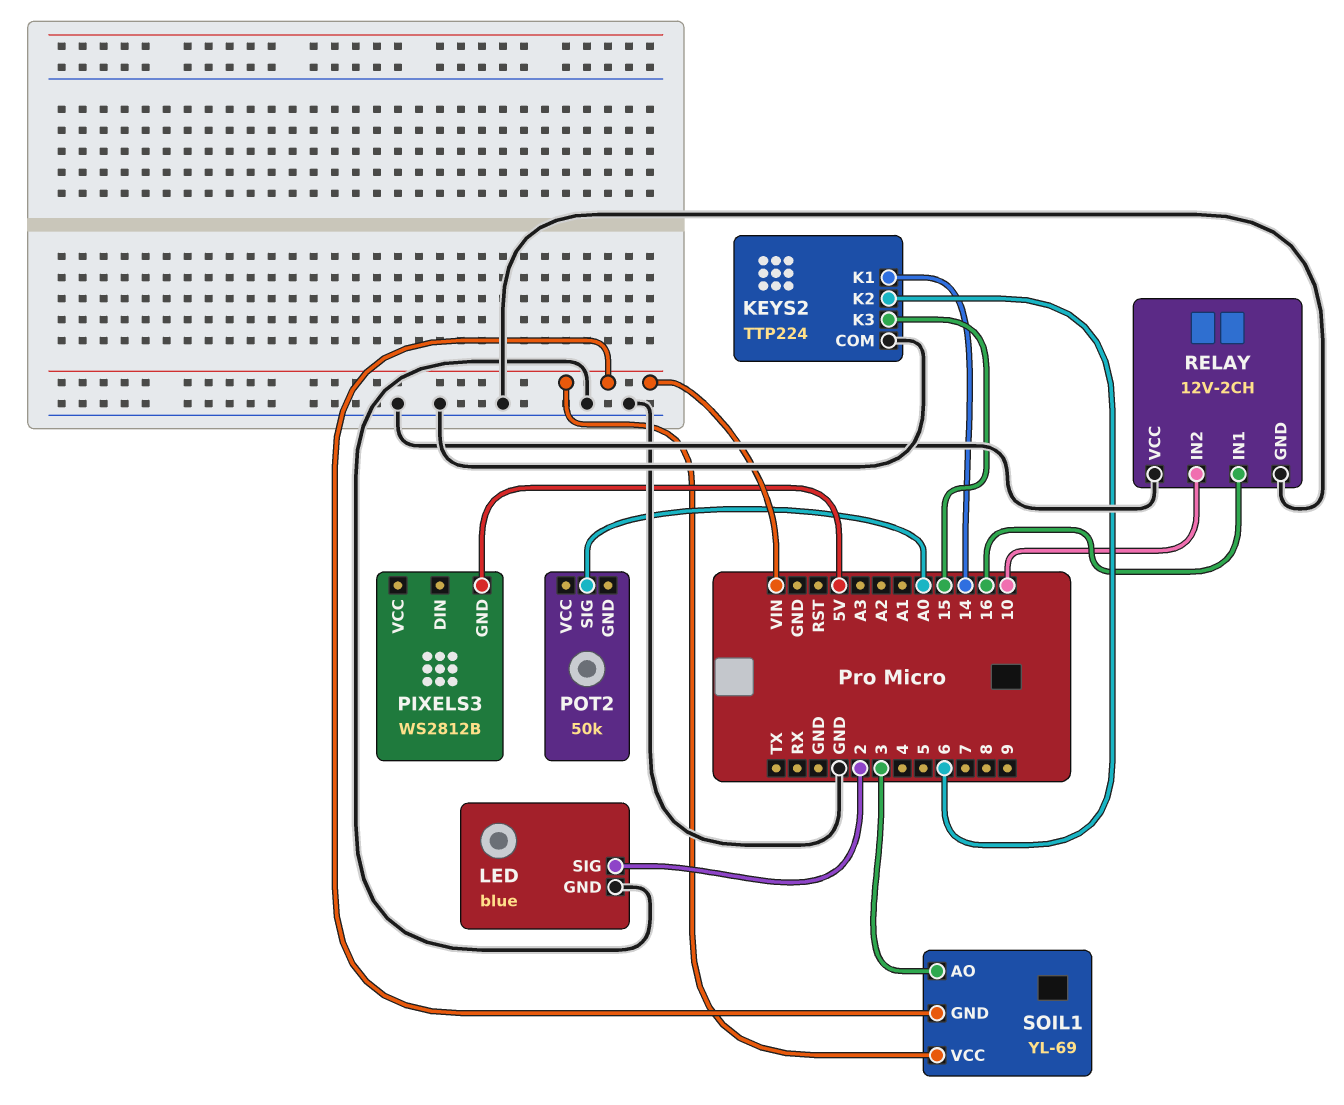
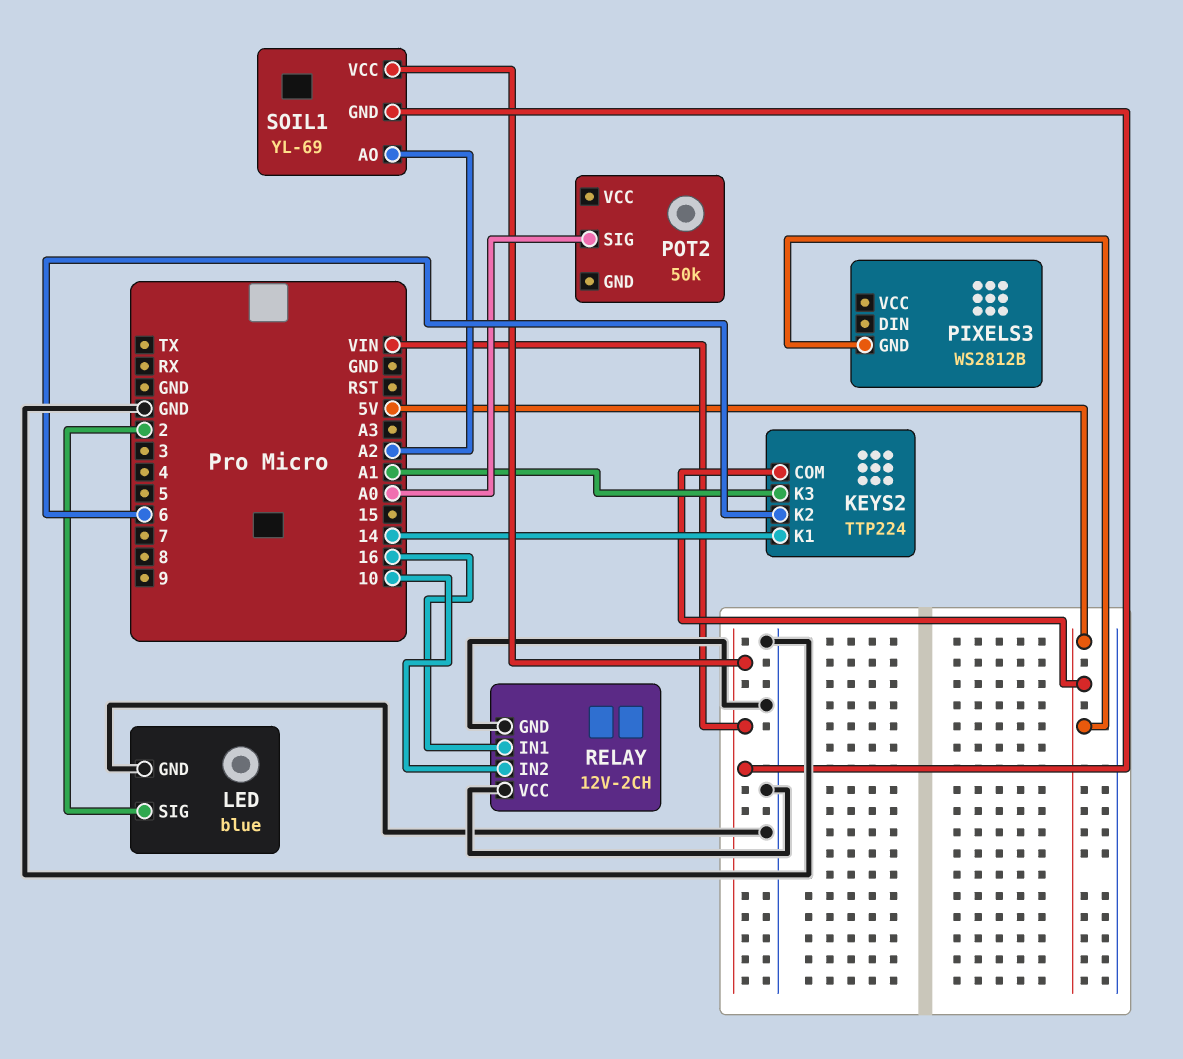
KEYS2 pin COM: GND -> 5V
KEYS2 pin K3: 15 -> A1
SOIL1 pin AO: 3 -> A2

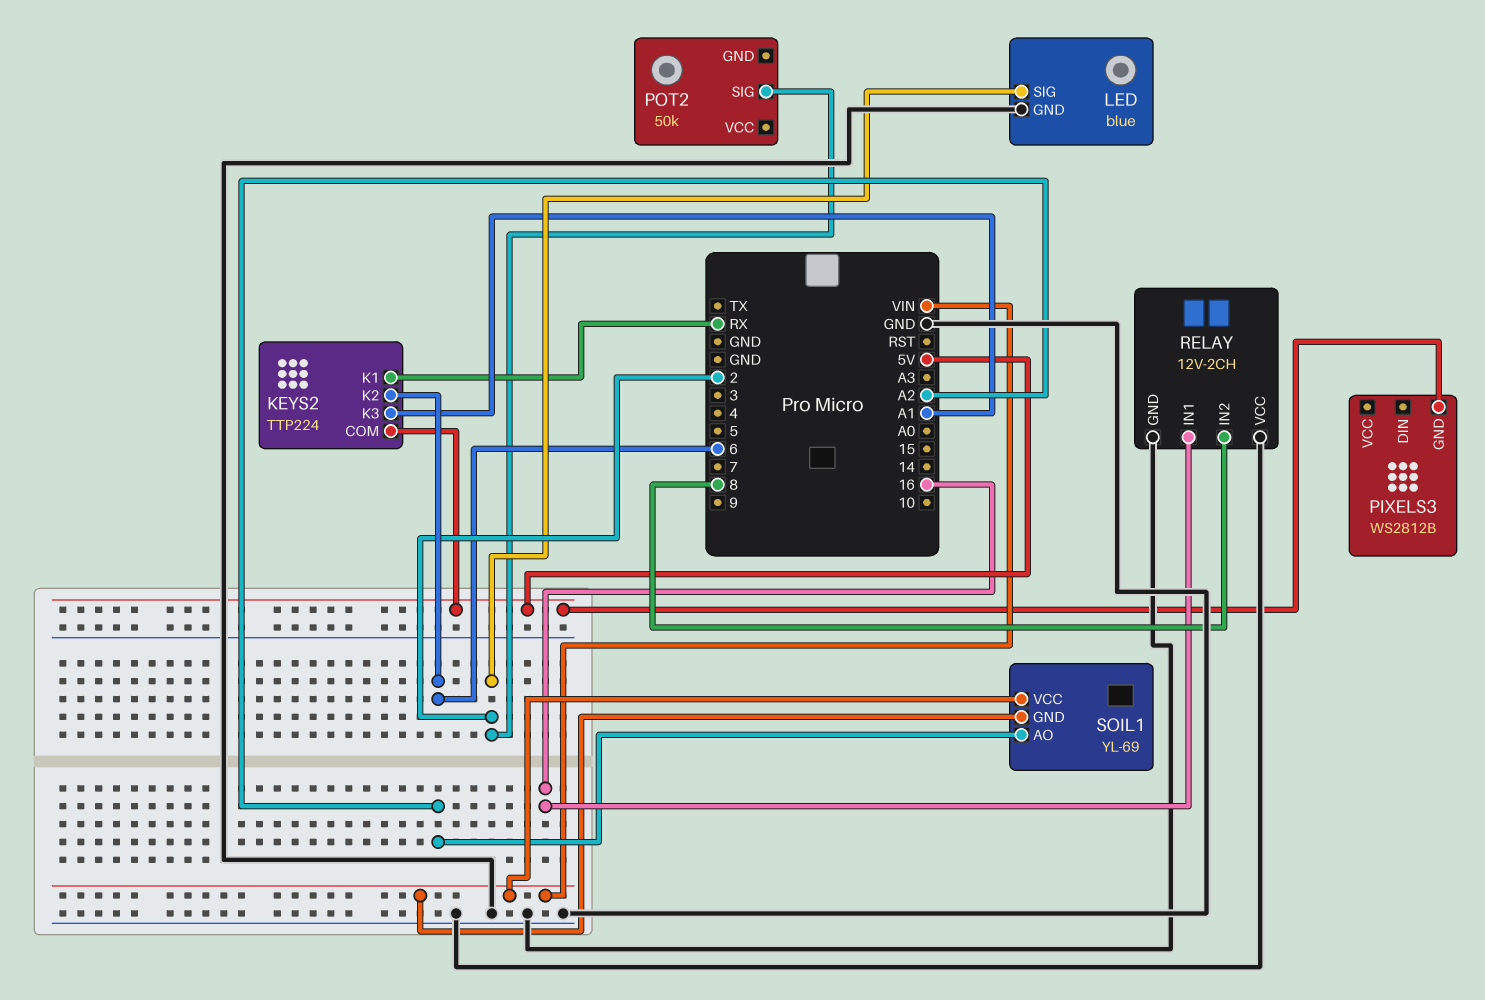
KEYS2 pin K1: 14 -> RX
POT2 pin SIG: A0 -> 2
RELAY pin IN2: 10 -> 8

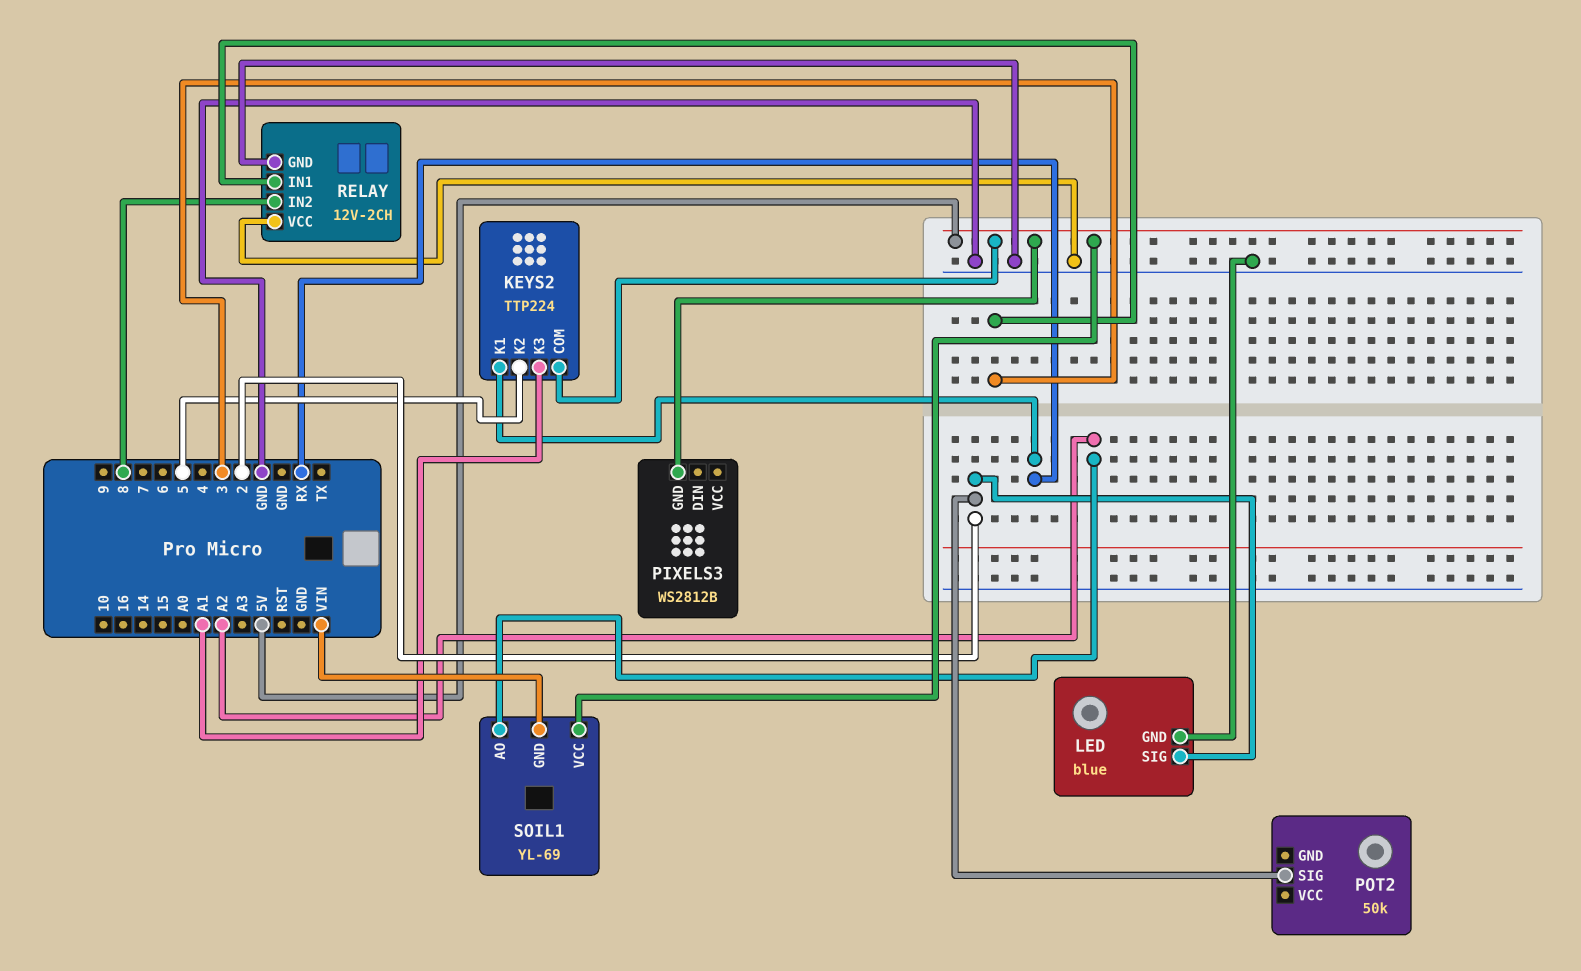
KEYS2 pin K2: 6 -> 5
RELAY pin IN1: 16 -> 3
SOIL1 pin VCC: VIN -> 5V

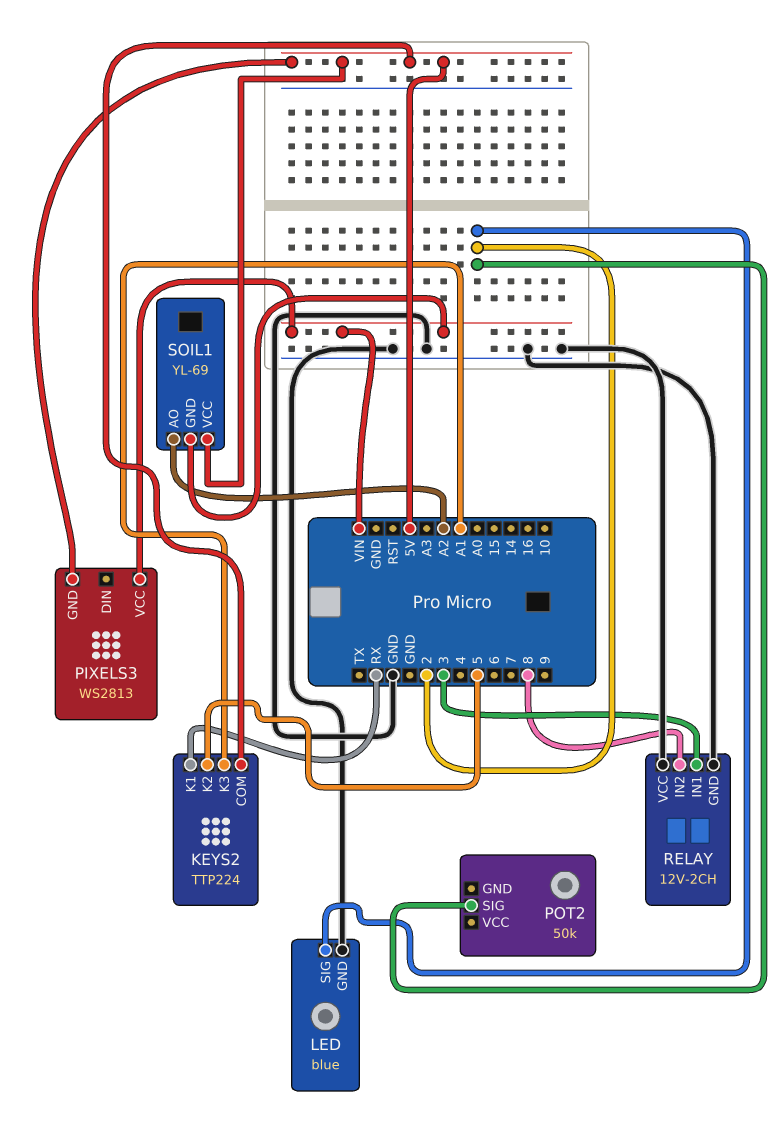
PIXELS3: WS2812B -> WS2813
PIXELS3 pin VCC: none -> VIN

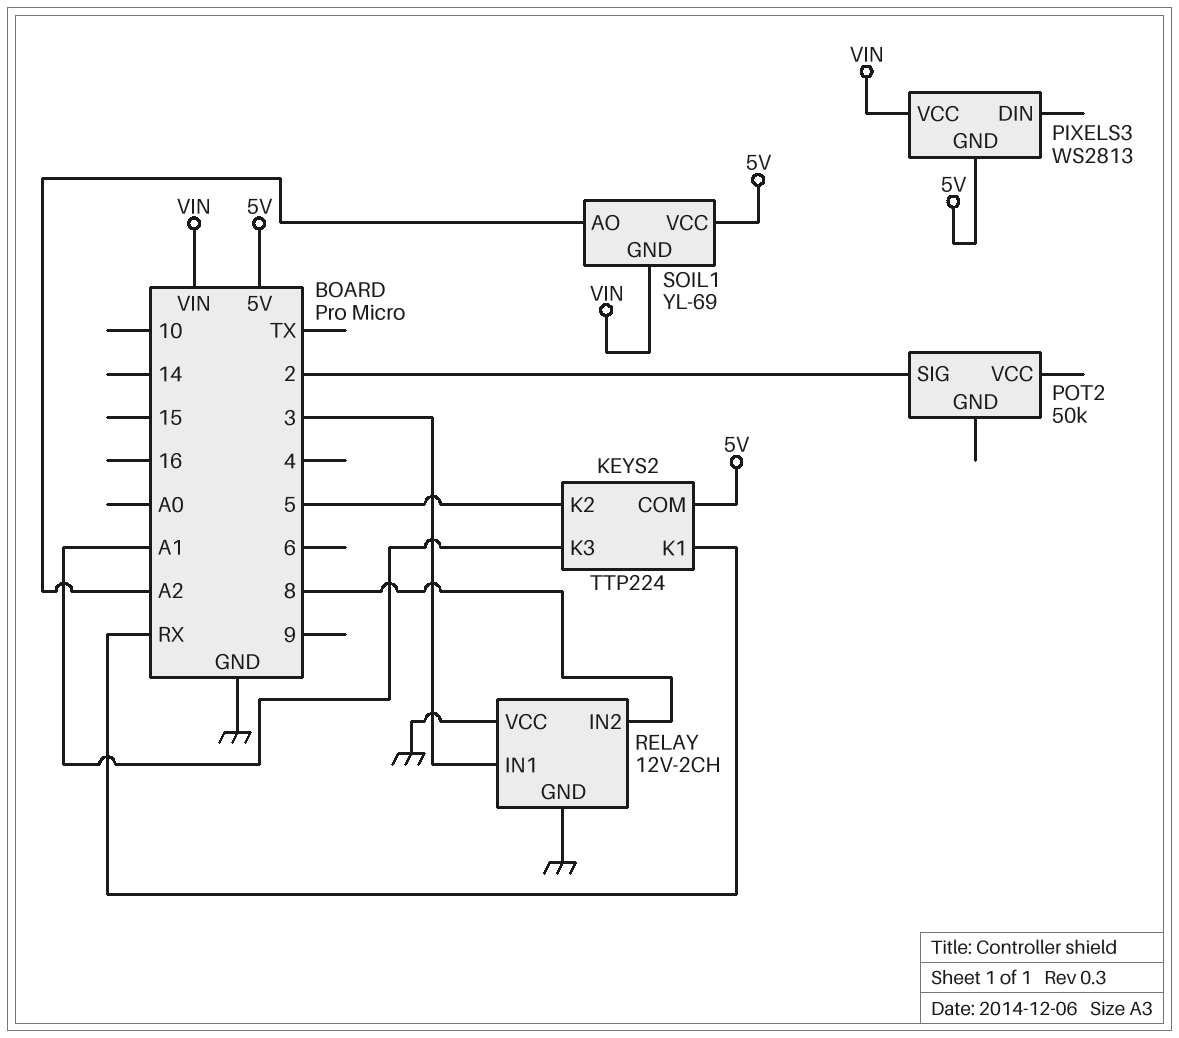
LED: blue -> none
LED pin GND: GND -> none
LED pin SIG: 2 -> none

